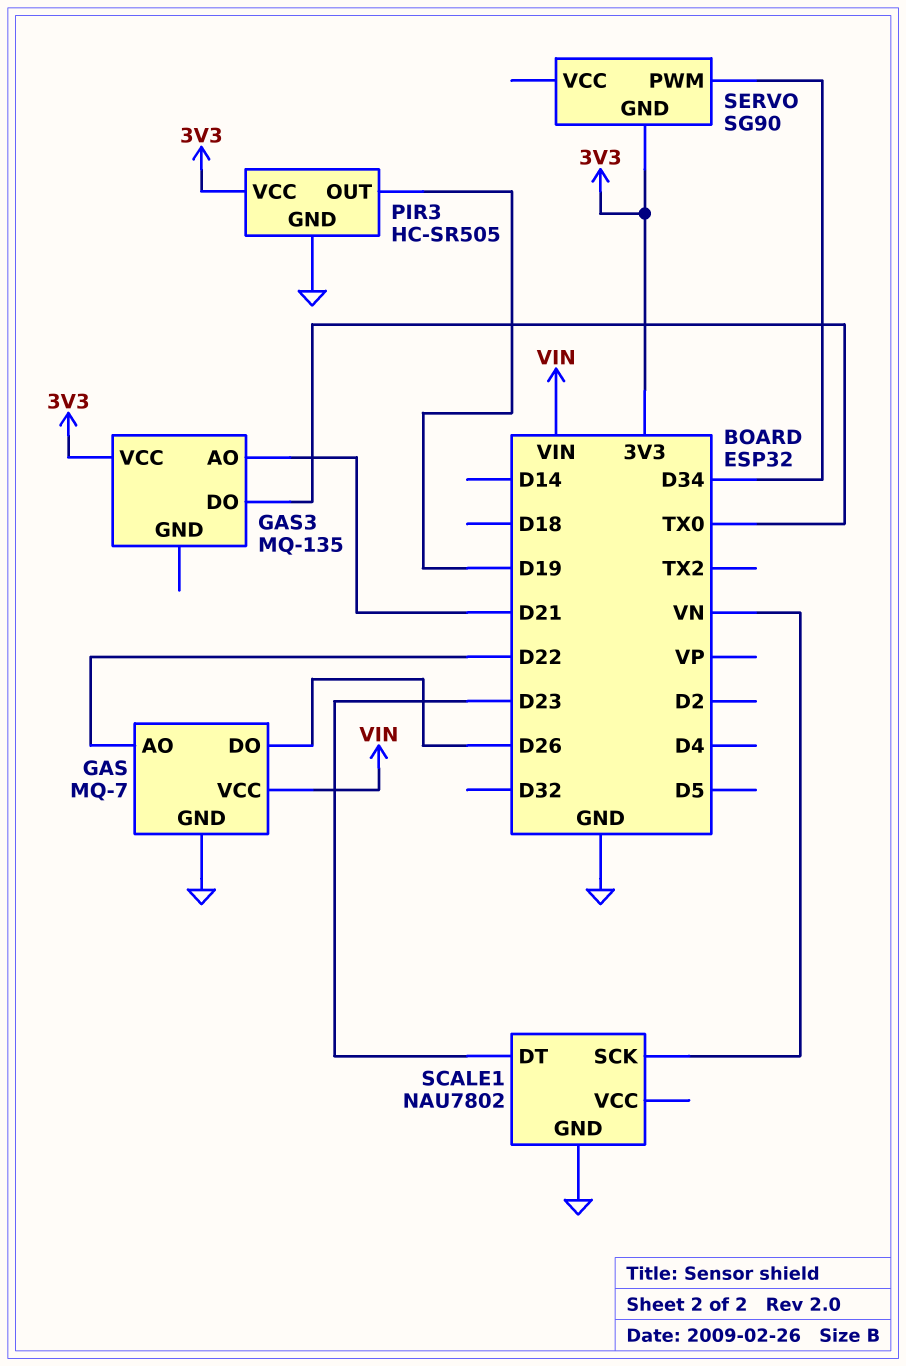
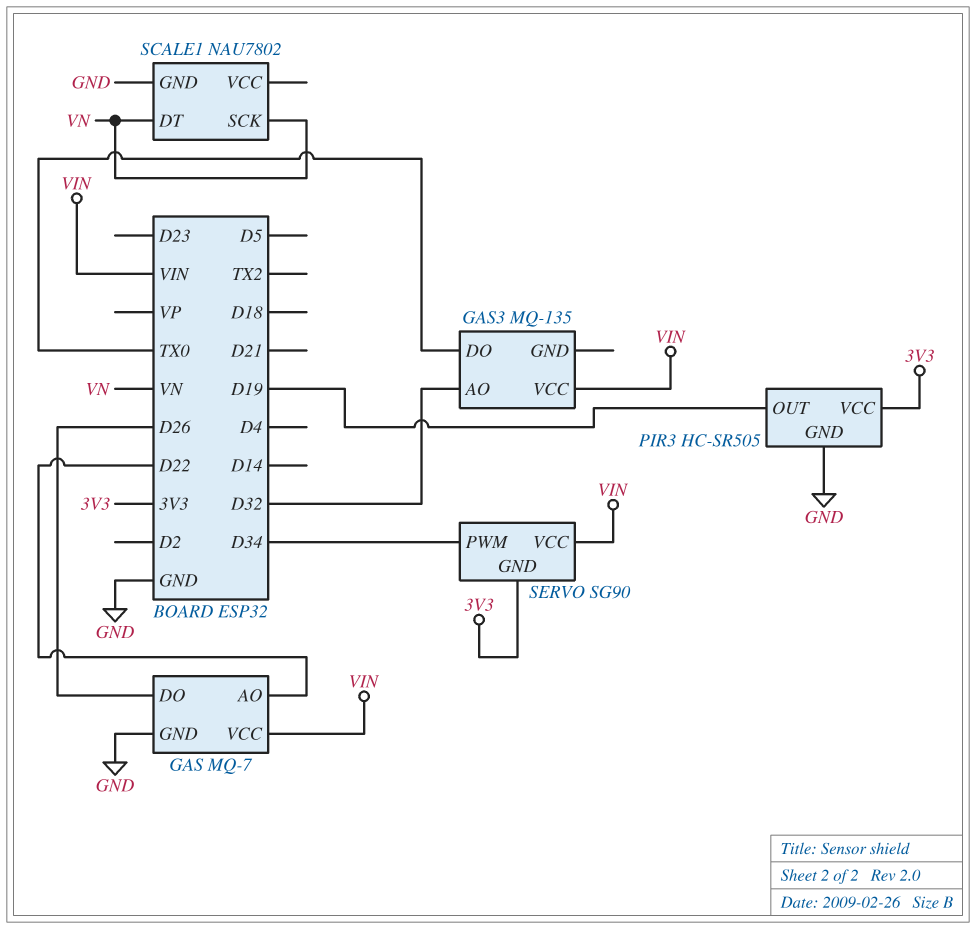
GAS3 pin AO: D21 -> D32
GAS3 pin VCC: 3V3 -> VIN
SCALE1 pin DT: D23 -> VN
SERVO pin VCC: none -> VIN

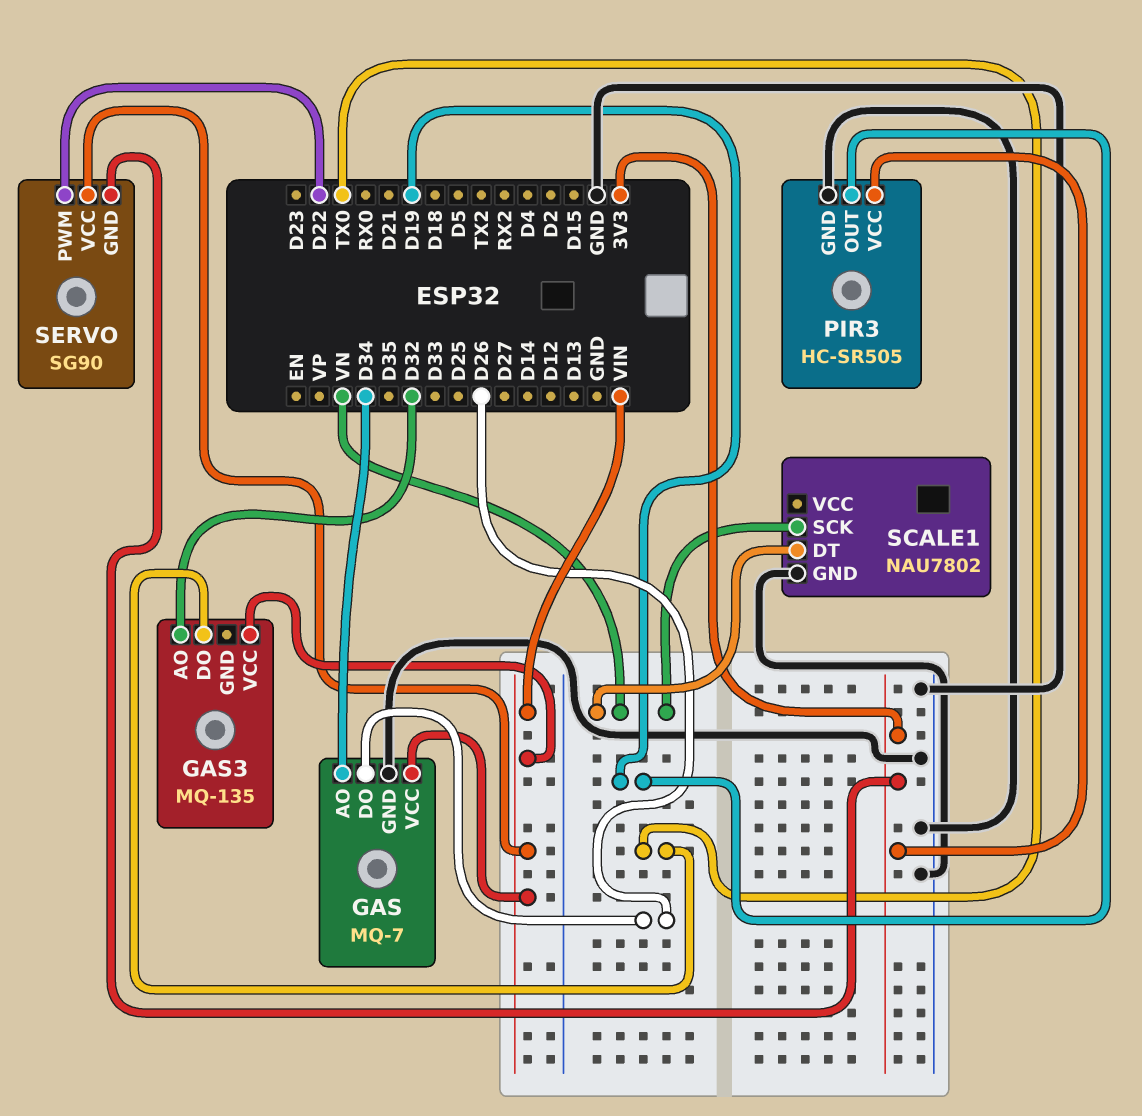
GAS pin AO: D22 -> D34
SERVO pin PWM: D34 -> D22

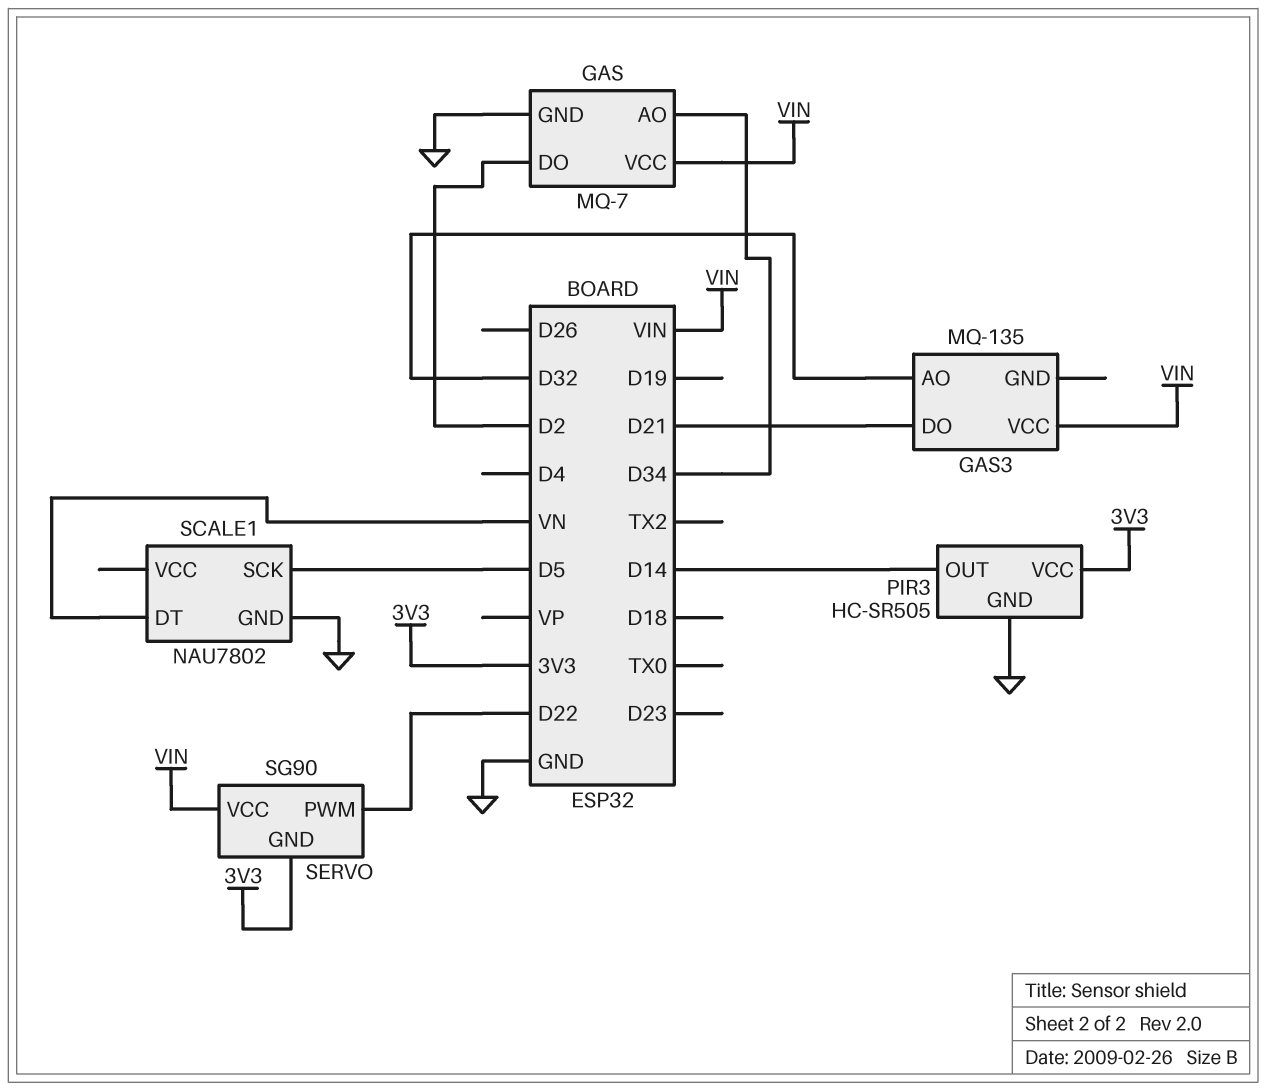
GAS pin DO: D26 -> D2
GAS3 pin DO: TX0 -> D21
PIR3 pin OUT: D19 -> D14
SCALE1 pin SCK: VN -> D5

